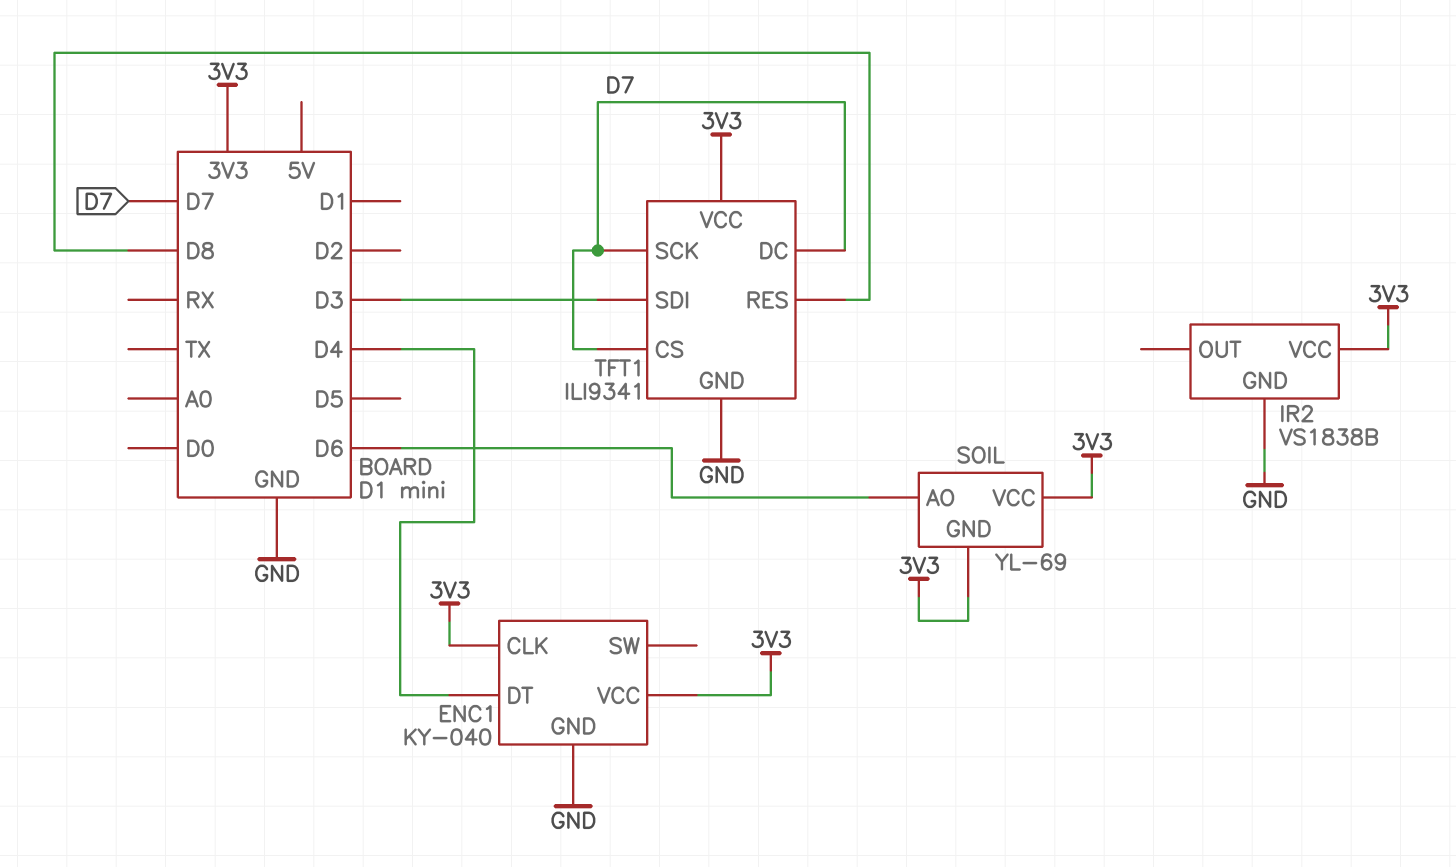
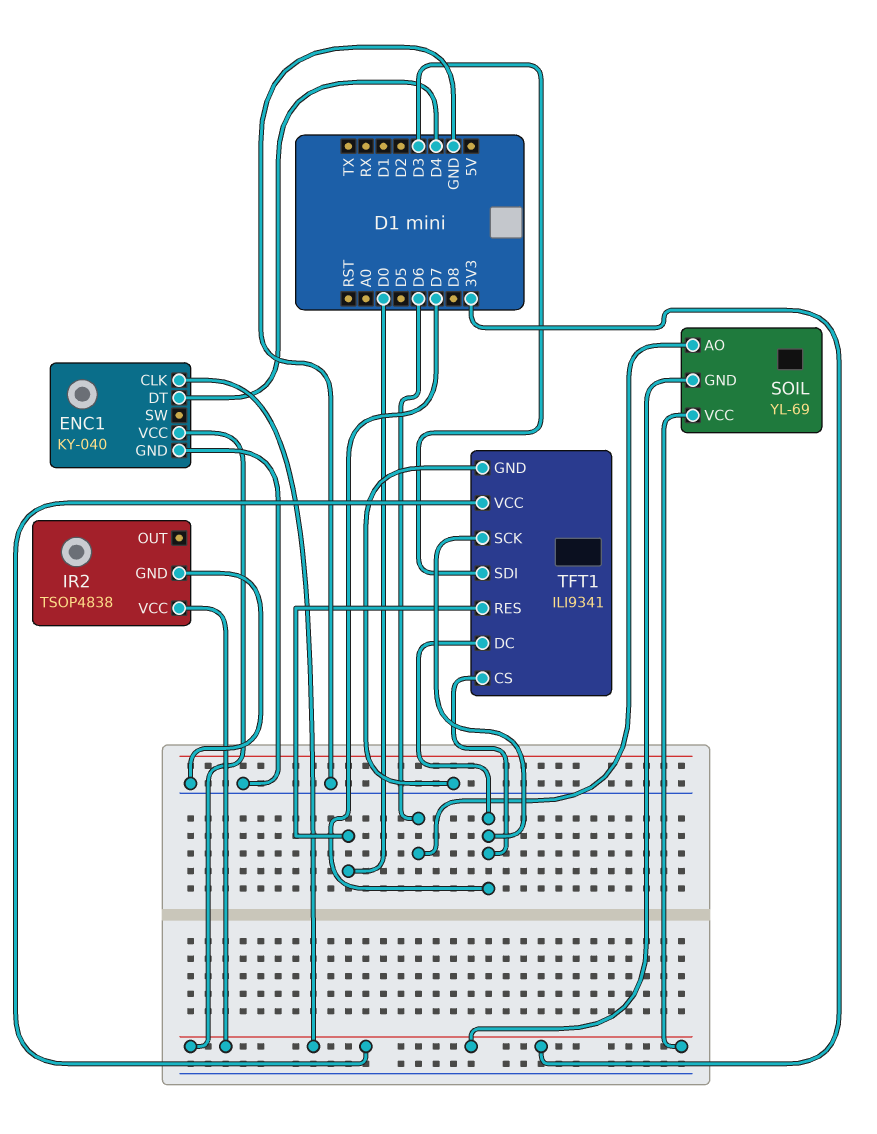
IR2: VS1838B -> TSOP4838
TFT1 pin RES: D8 -> D0

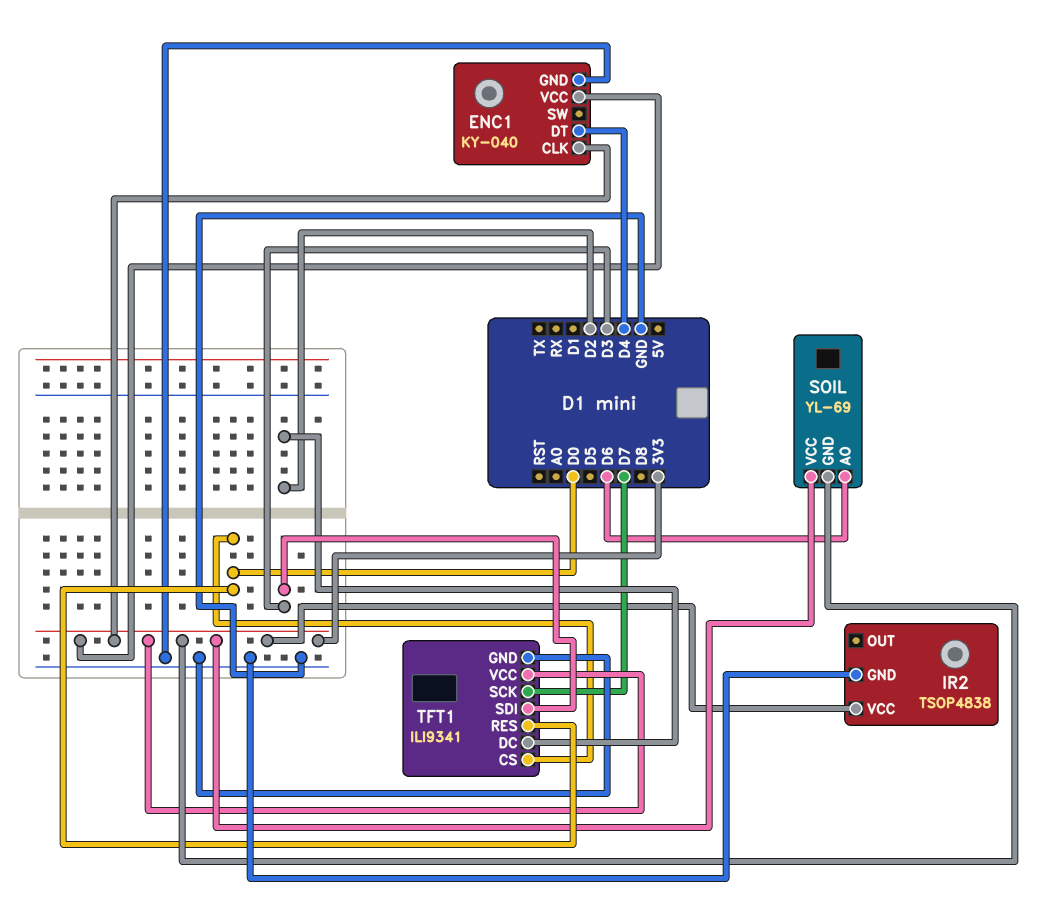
TFT1 pin CS: D7 -> D0
TFT1 pin DC: D7 -> D2

